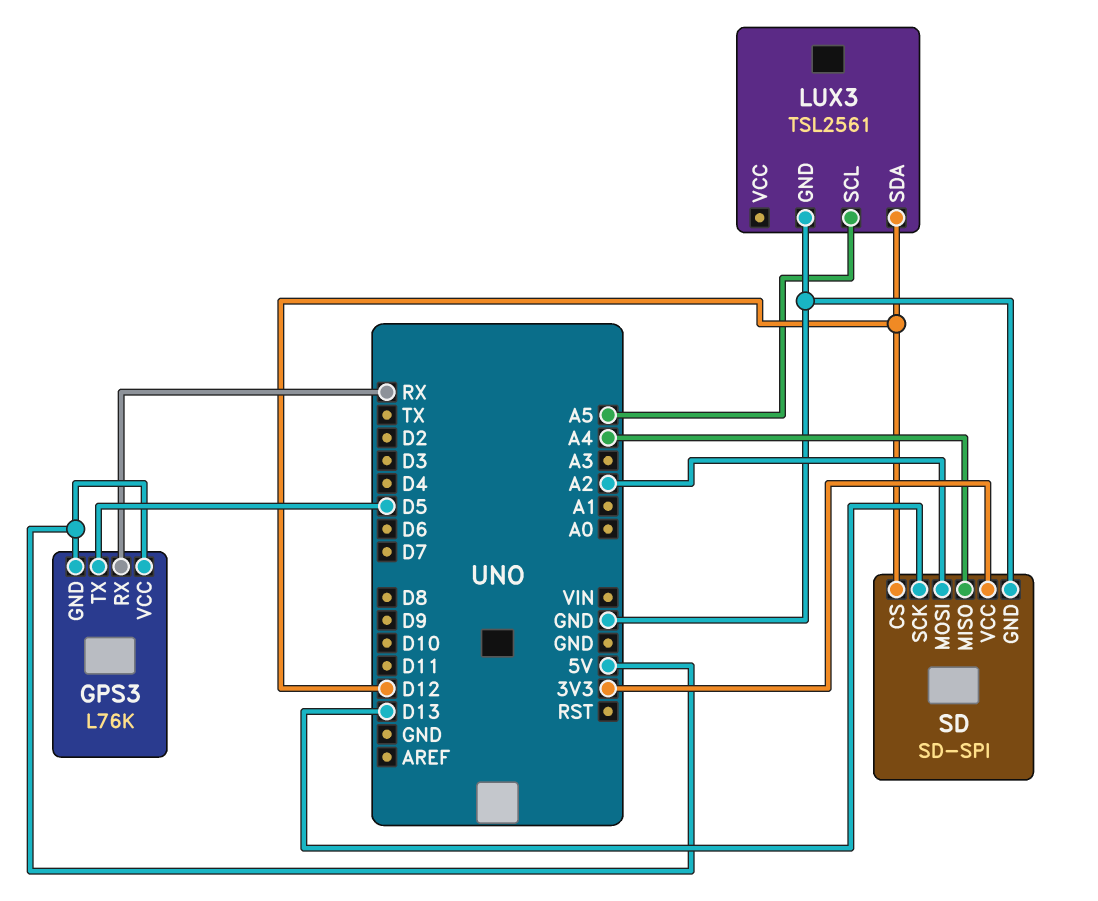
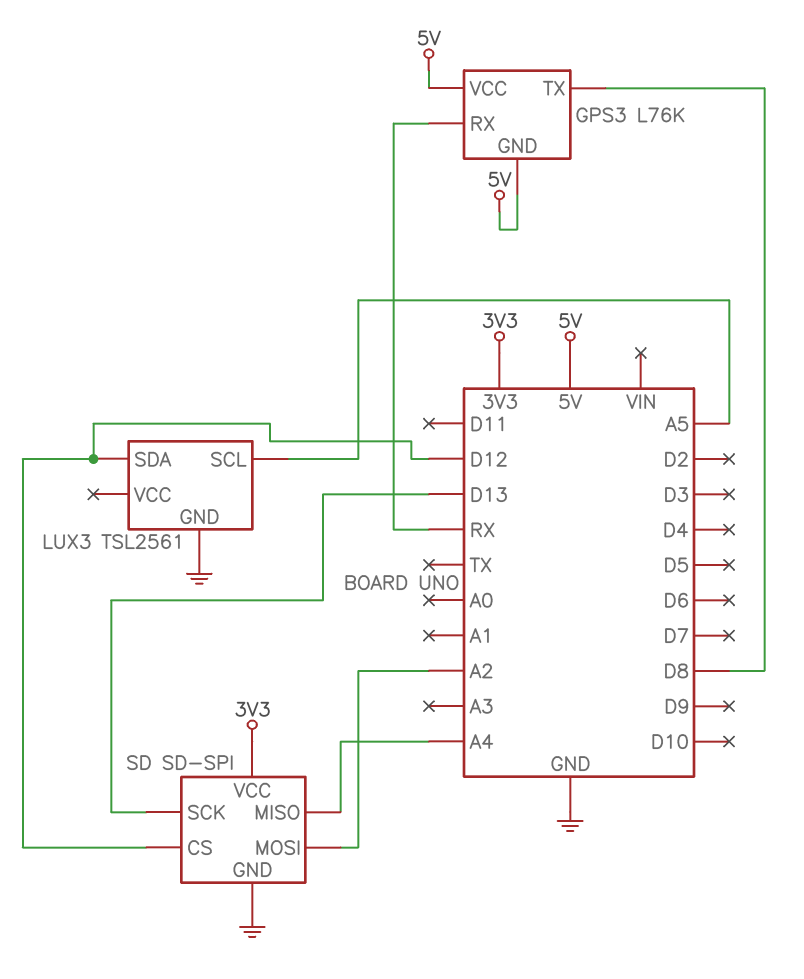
GPS3 pin TX: D5 -> D8

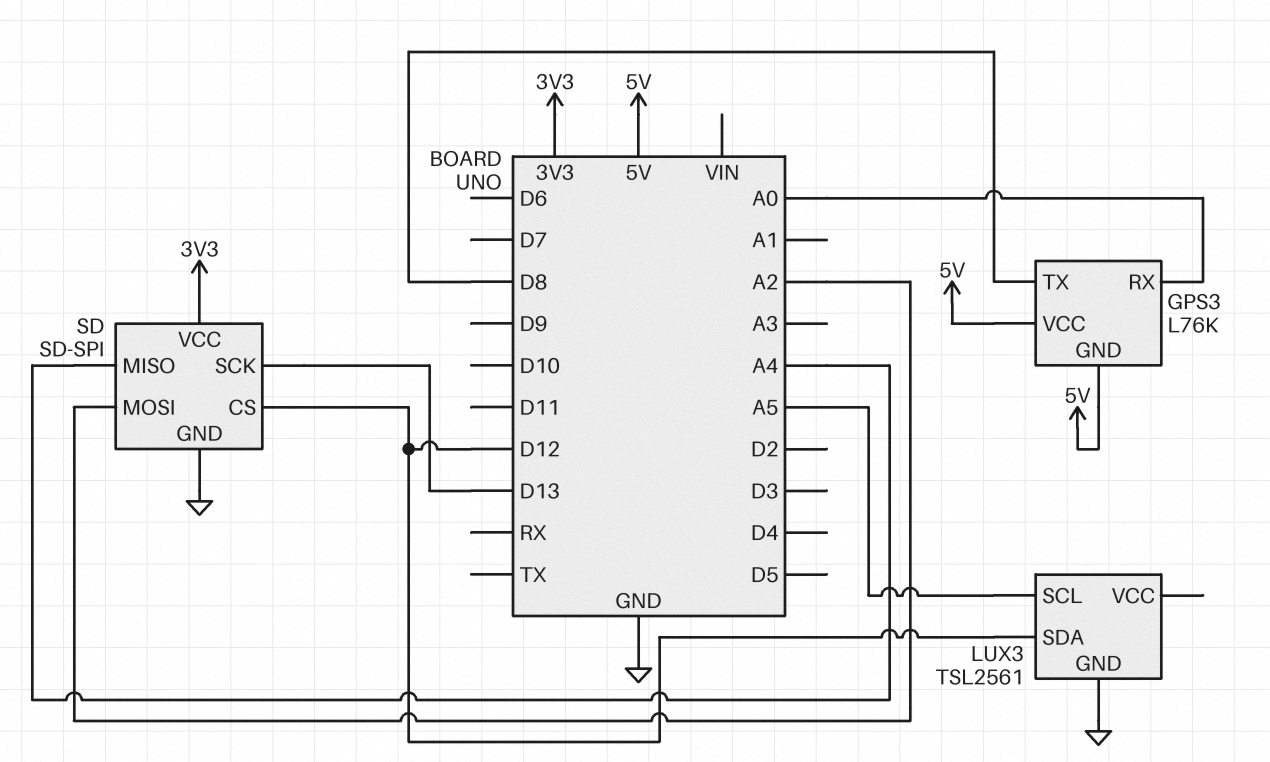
GPS3 pin RX: RX -> A0

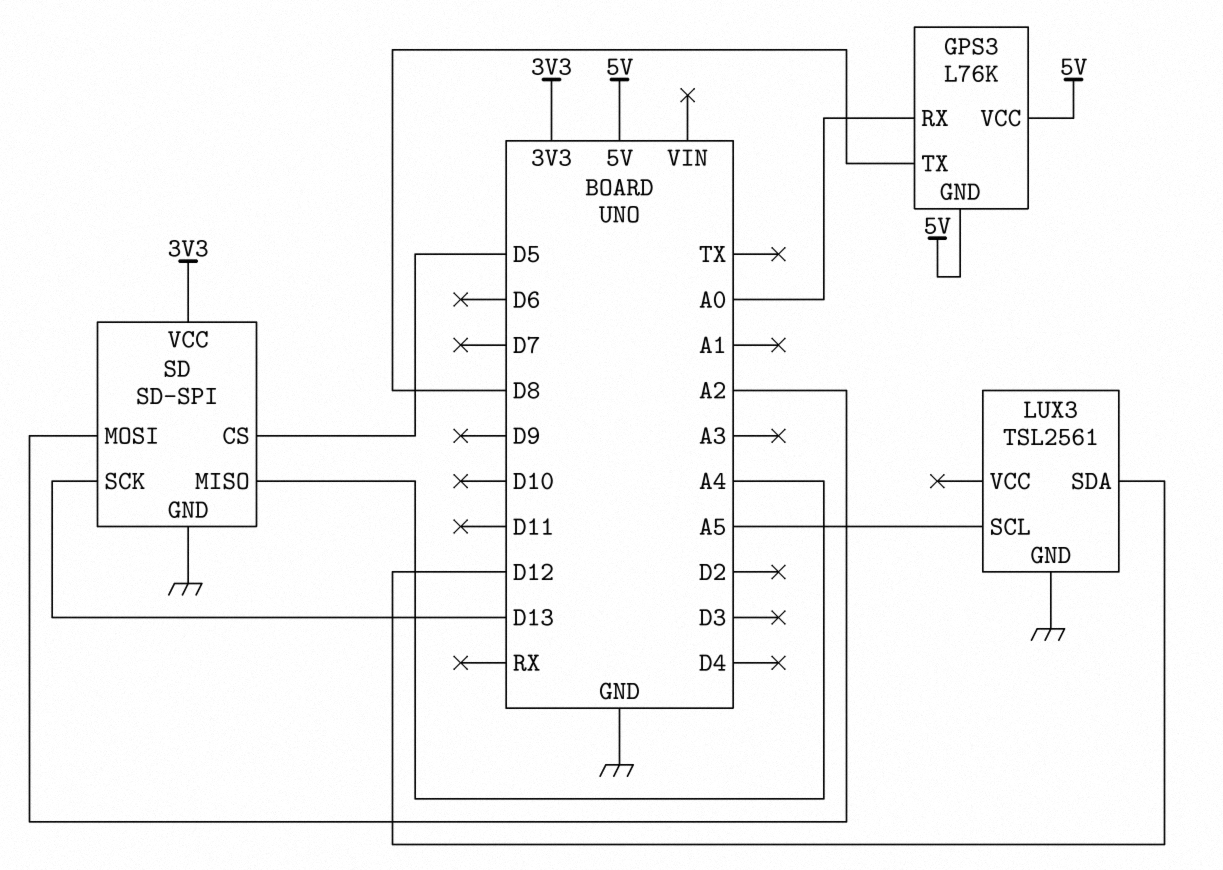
SD pin CS: D12 -> D5

